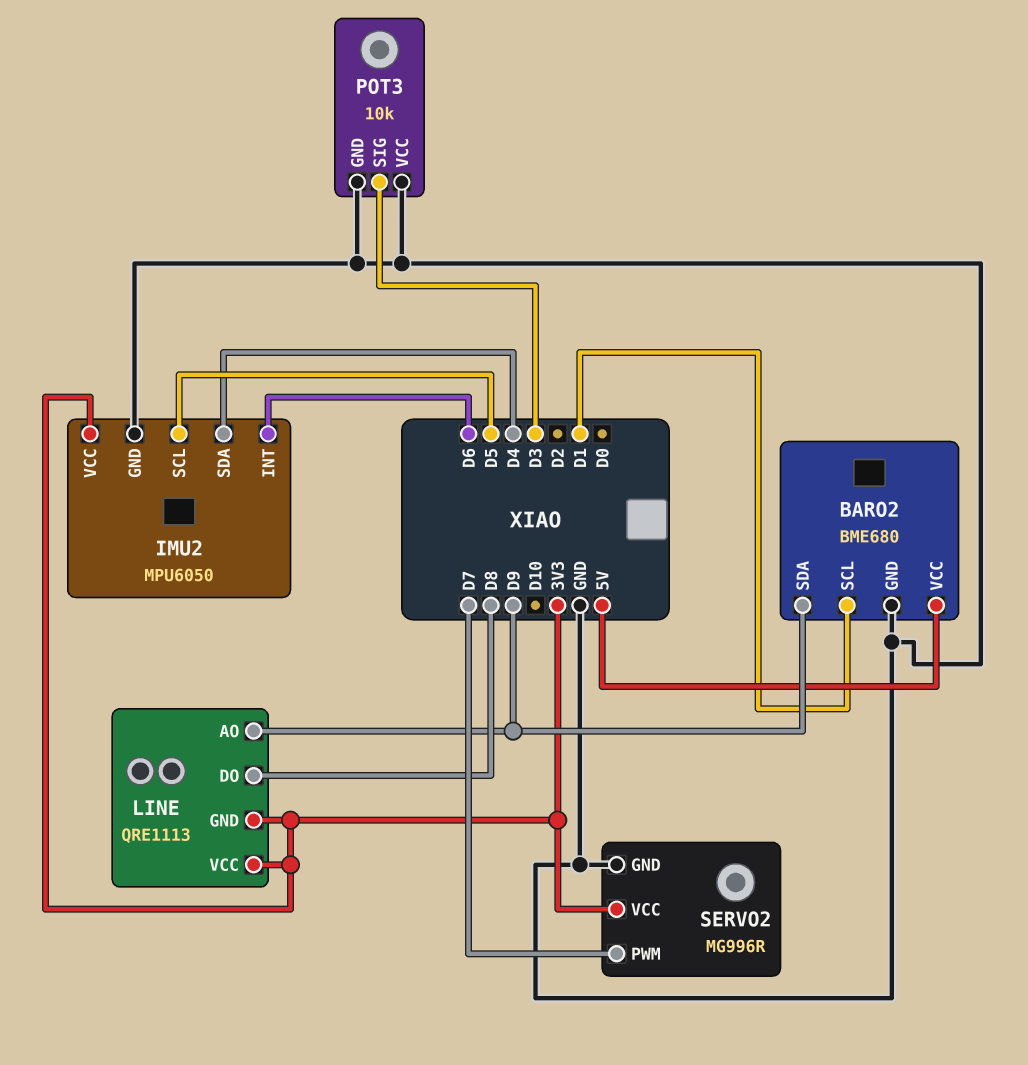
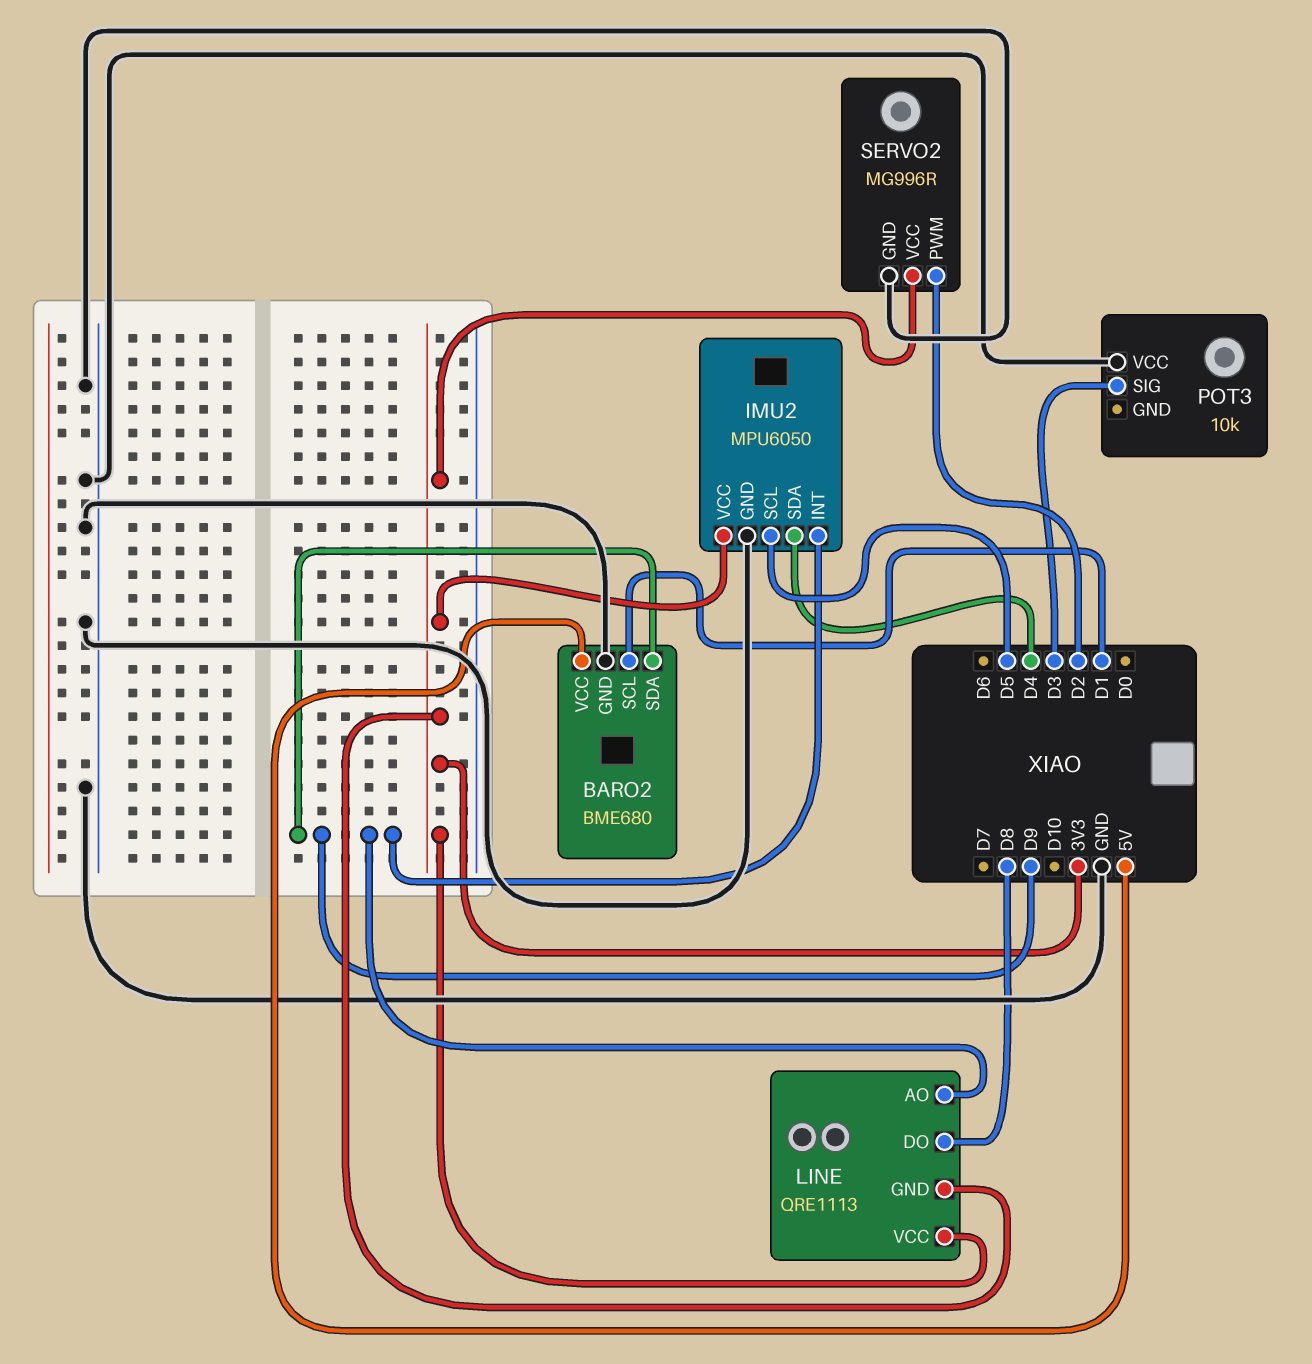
IMU2 pin INT: D6 -> D9
POT3 pin GND: GND -> none
SERVO2 pin PWM: D7 -> D2

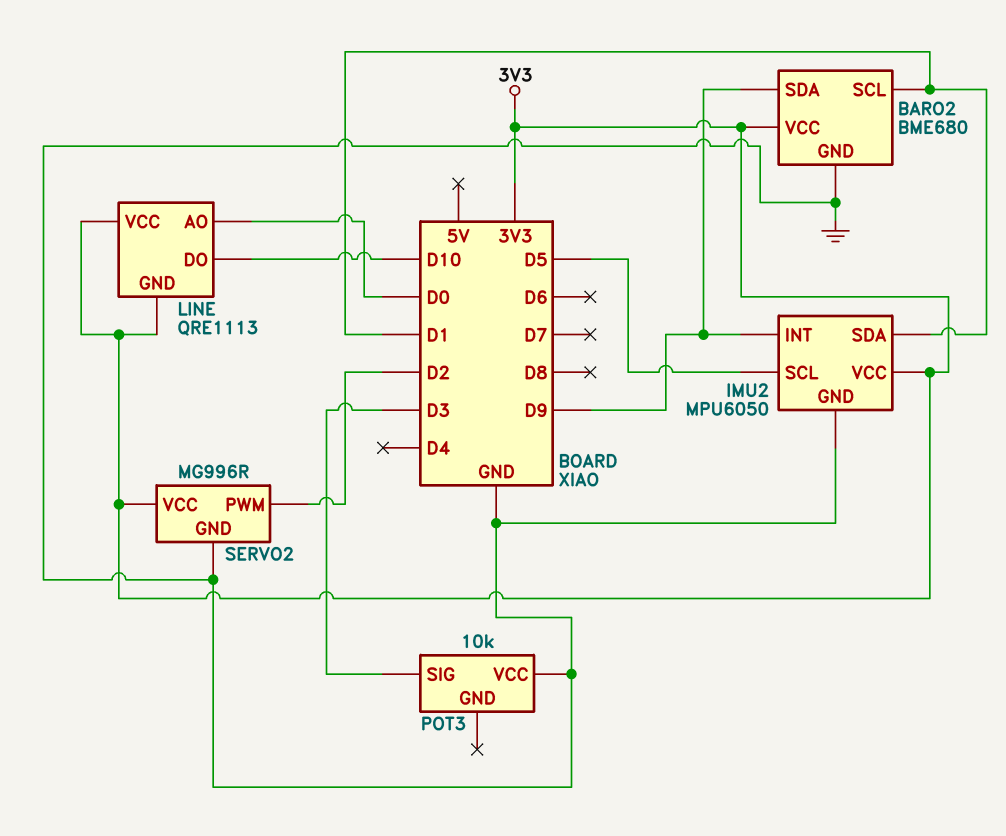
BARO2 pin VCC: 5V -> 3V3
IMU2 pin SDA: D4 -> D1
LINE pin AO: D9 -> D0
LINE pin DO: D8 -> D10

